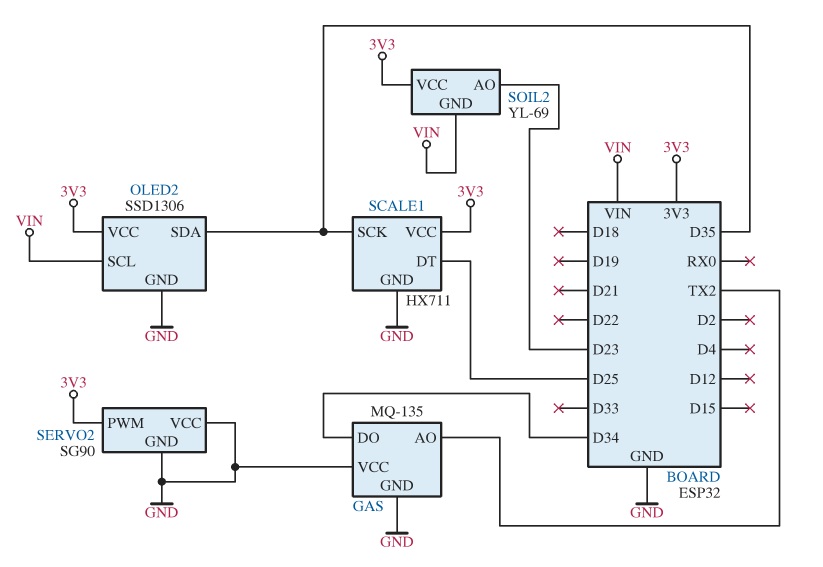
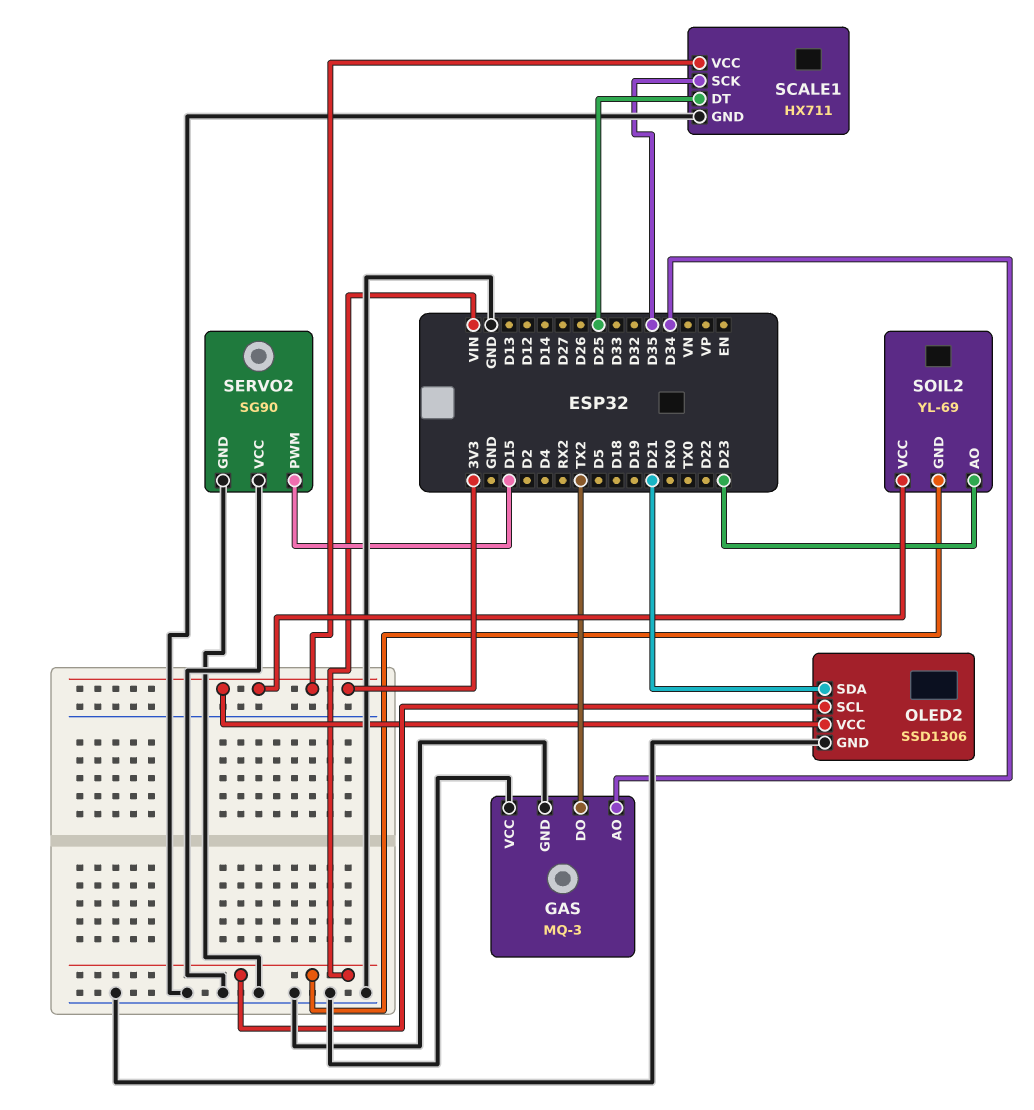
GAS: MQ-135 -> MQ-3
GAS pin AO: TX2 -> D34
GAS pin DO: D34 -> TX2
OLED2 pin SDA: D35 -> D21
SERVO2 pin PWM: 3V3 -> D15

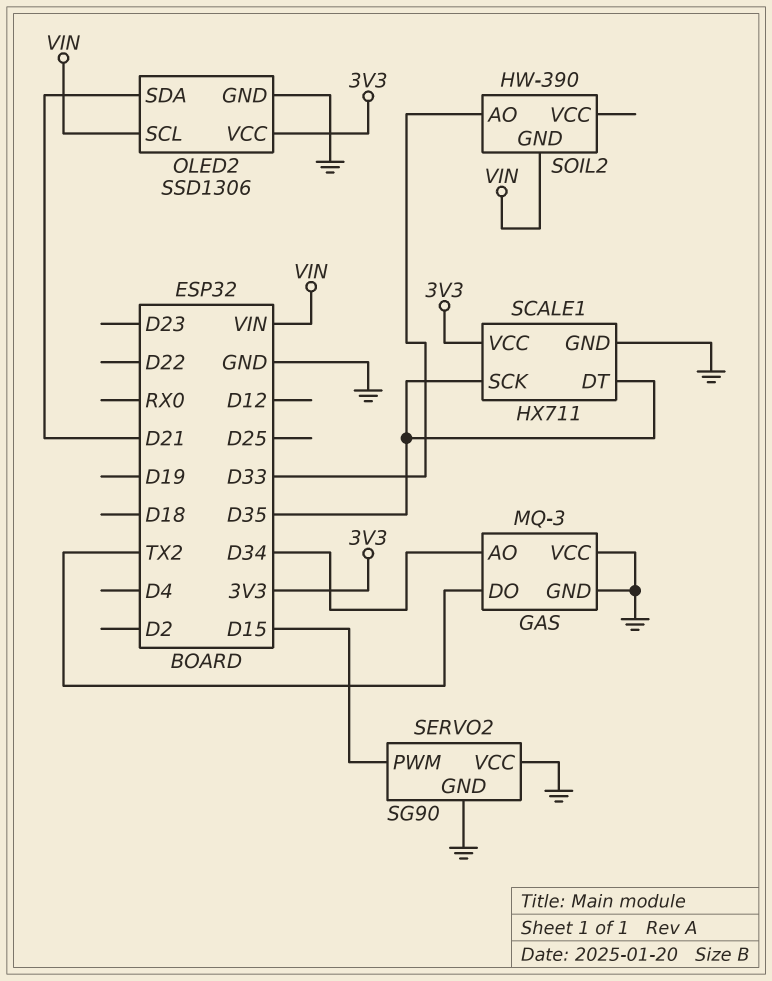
SCALE1 pin DT: D25 -> D35
SOIL2: YL-69 -> HW-390
SOIL2 pin AO: D23 -> D33
SOIL2 pin VCC: 3V3 -> none

